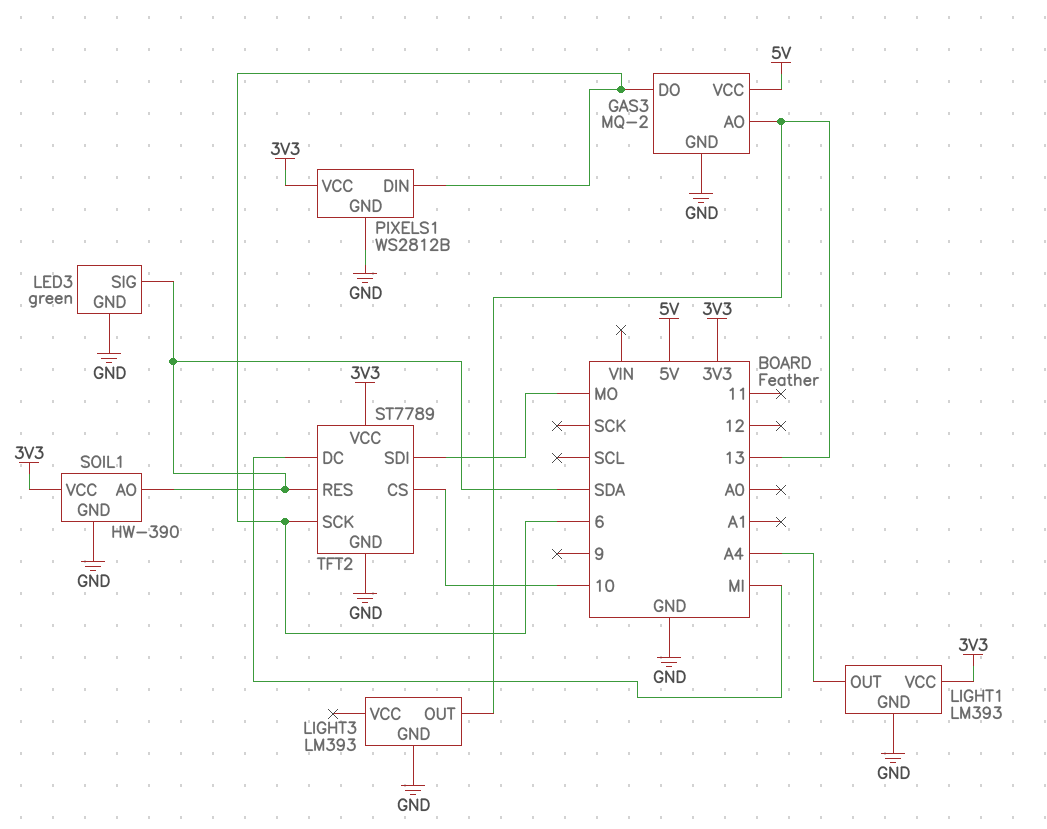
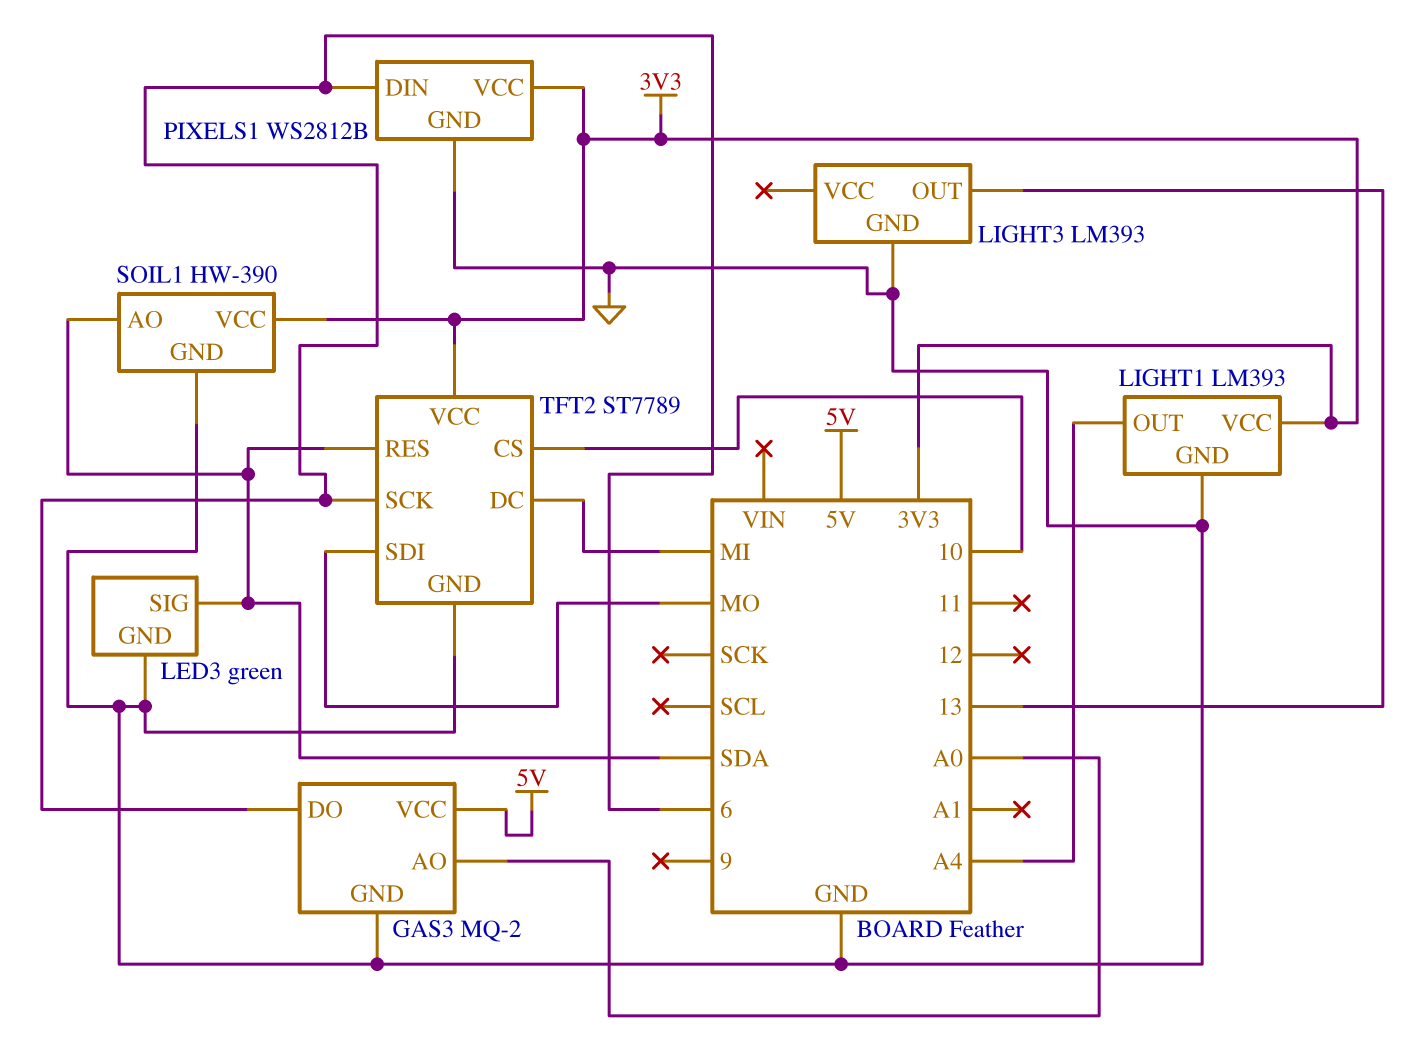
GAS3 pin AO: 13 -> A0

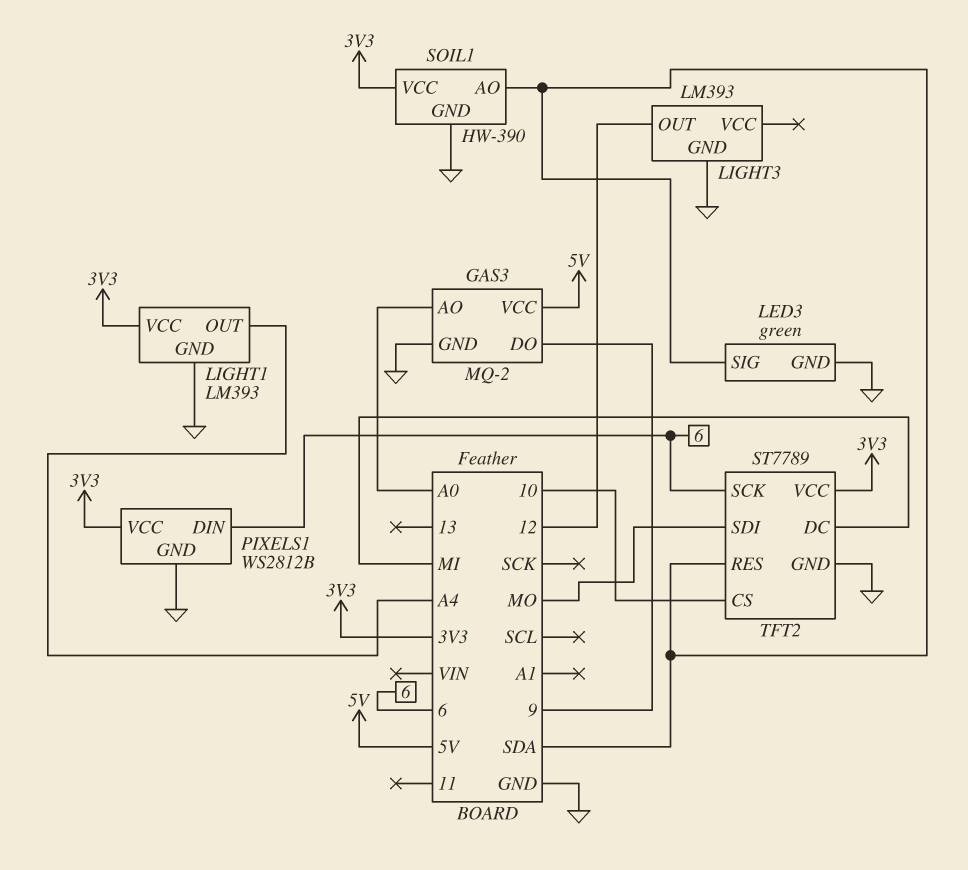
GAS3 pin DO: 6 -> 9
LIGHT3 pin OUT: 13 -> 12

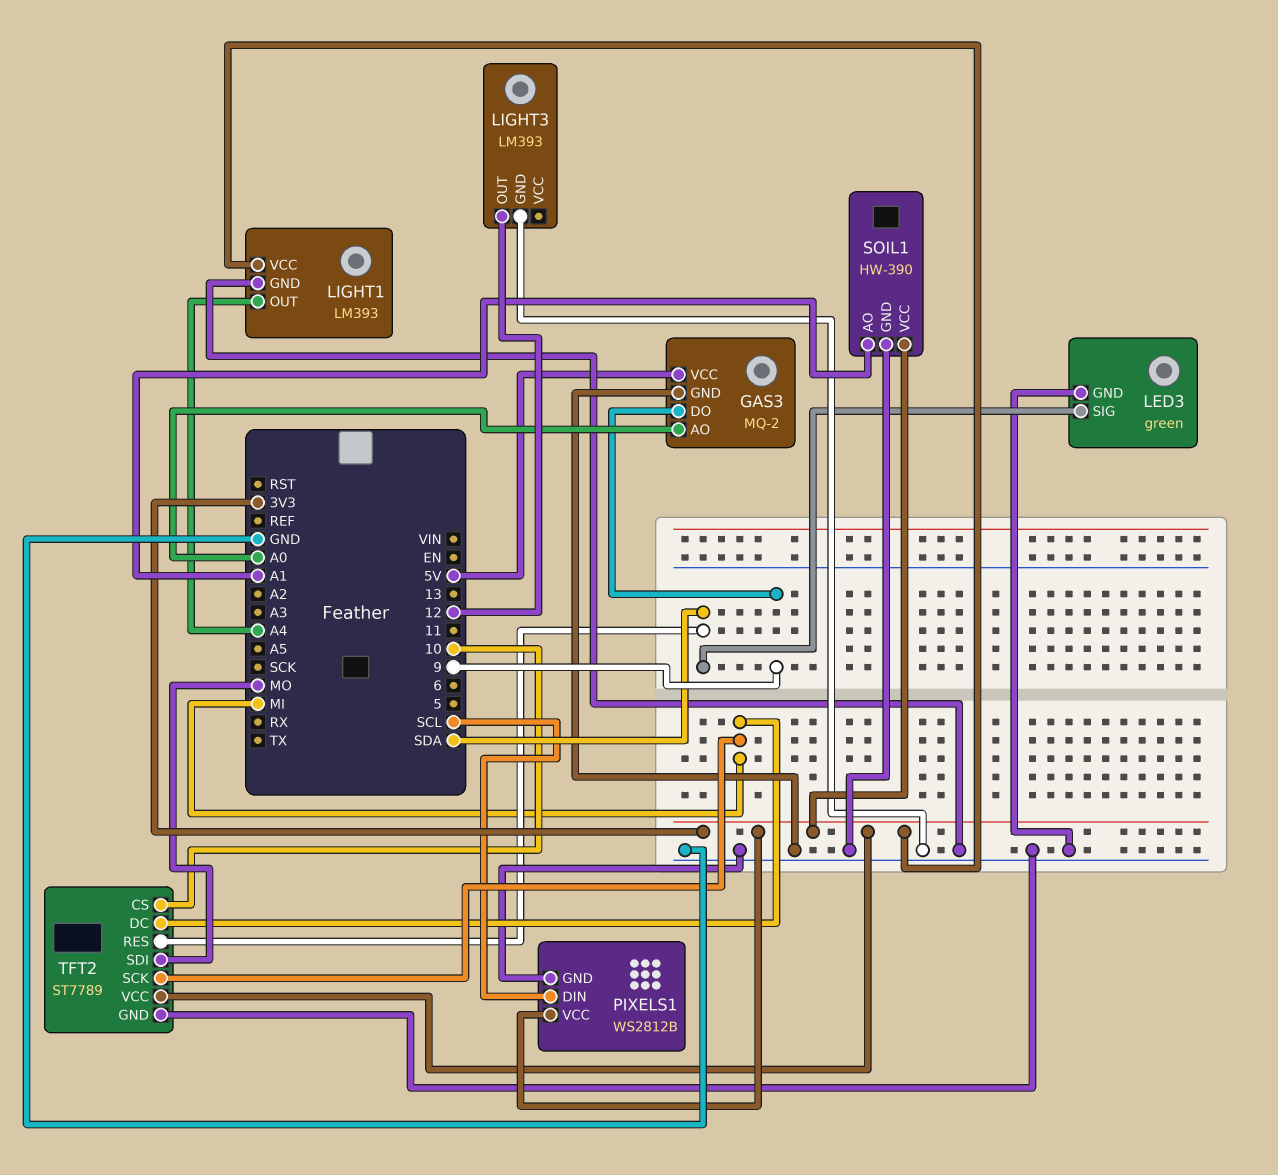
PIXELS1 pin DIN: 6 -> SCL
SOIL1 pin AO: SDA -> A1
TFT2 pin SCK: 6 -> MI

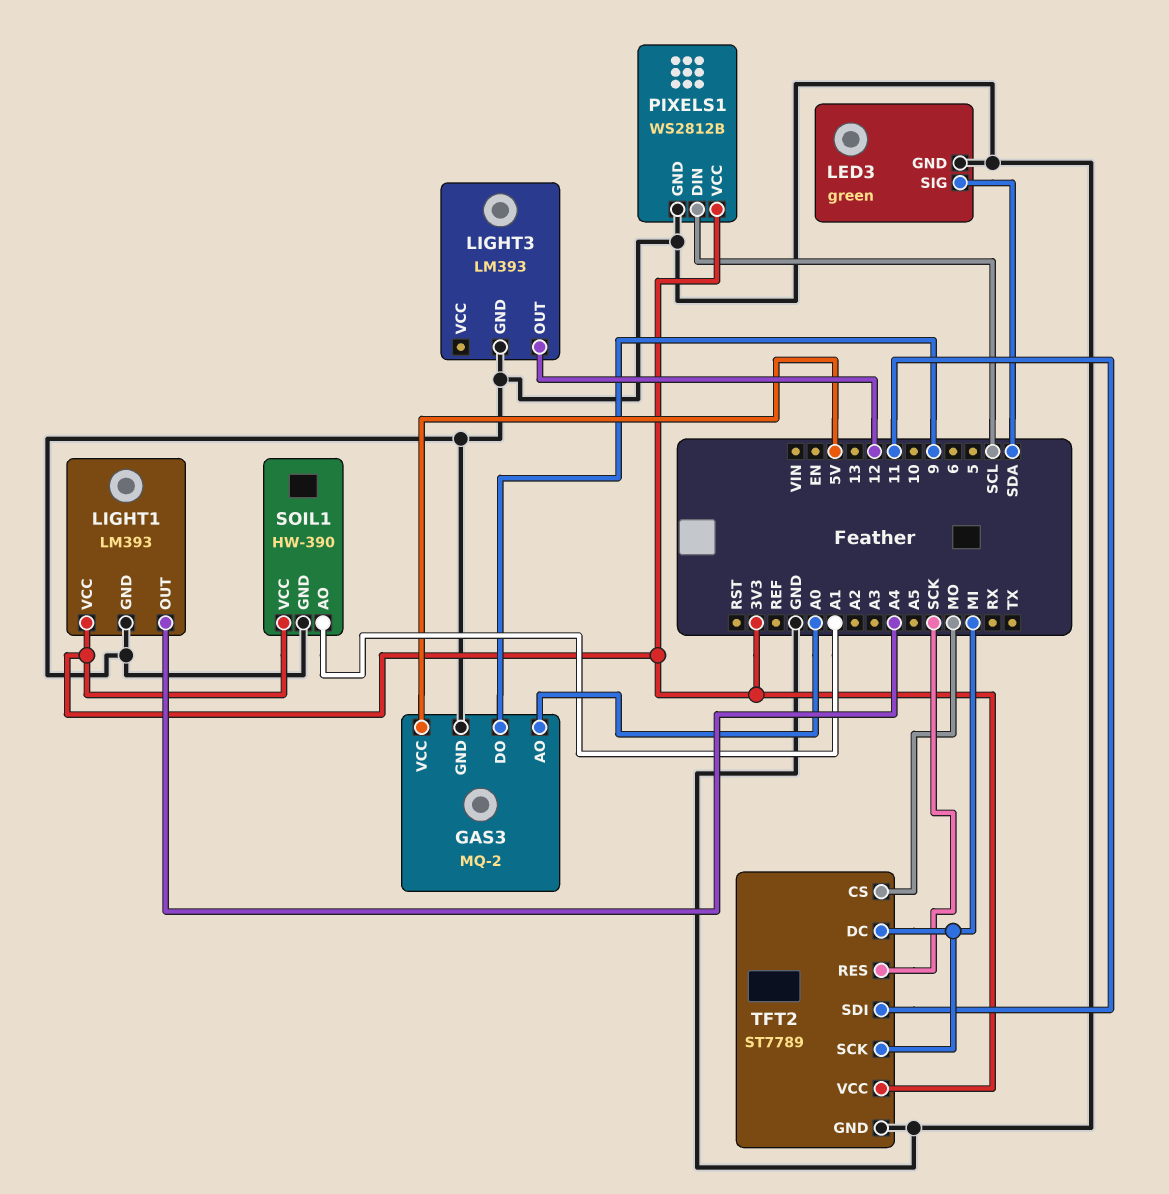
TFT2 pin CS: 10 -> MO
TFT2 pin RES: SDA -> SCK
TFT2 pin SDI: MO -> 11

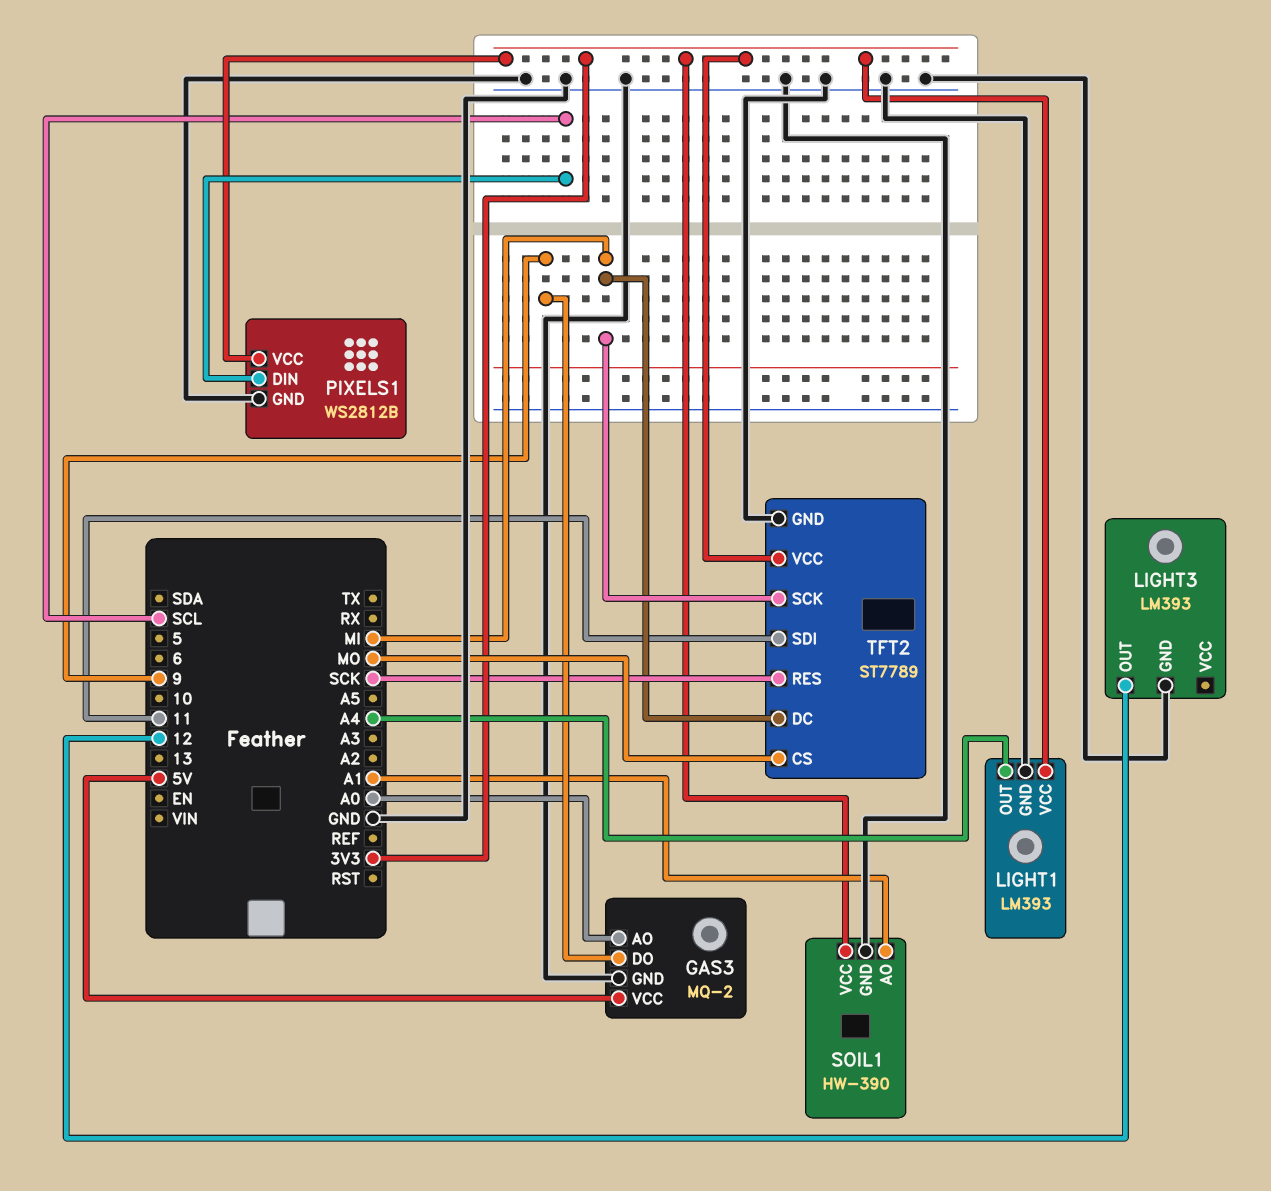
LED3: green -> none
LED3 pin GND: GND -> none
LED3 pin SIG: SDA -> none

